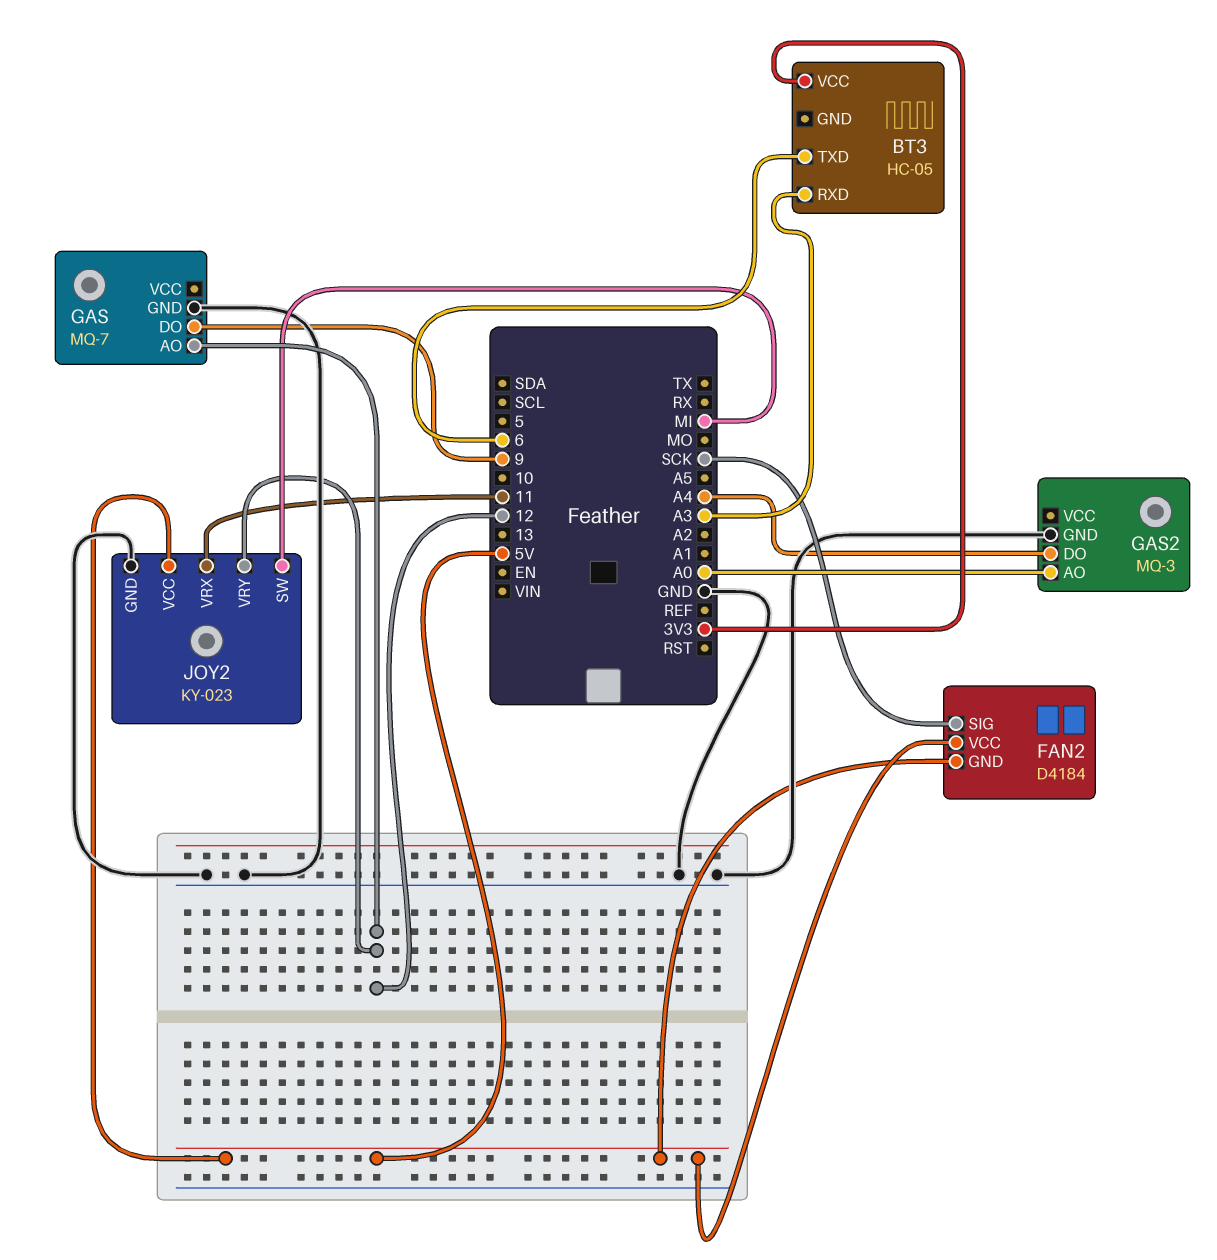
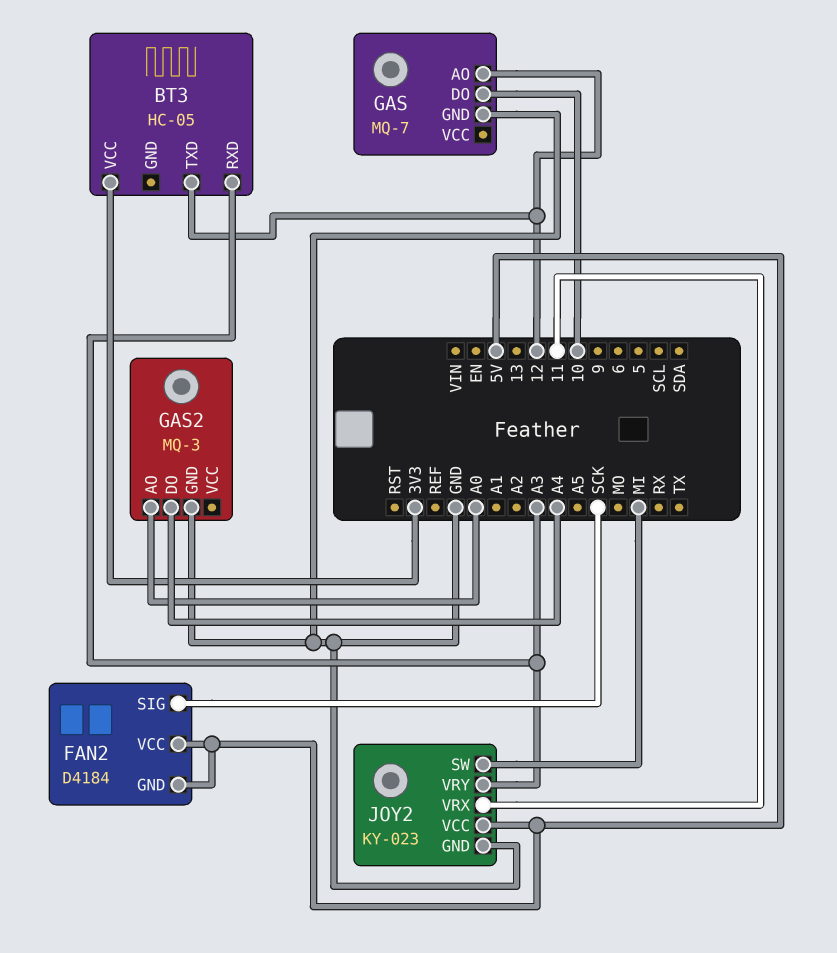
BT3 pin TXD: 6 -> 12
GAS pin DO: 9 -> 10
JOY2 pin VRY: 12 -> A3

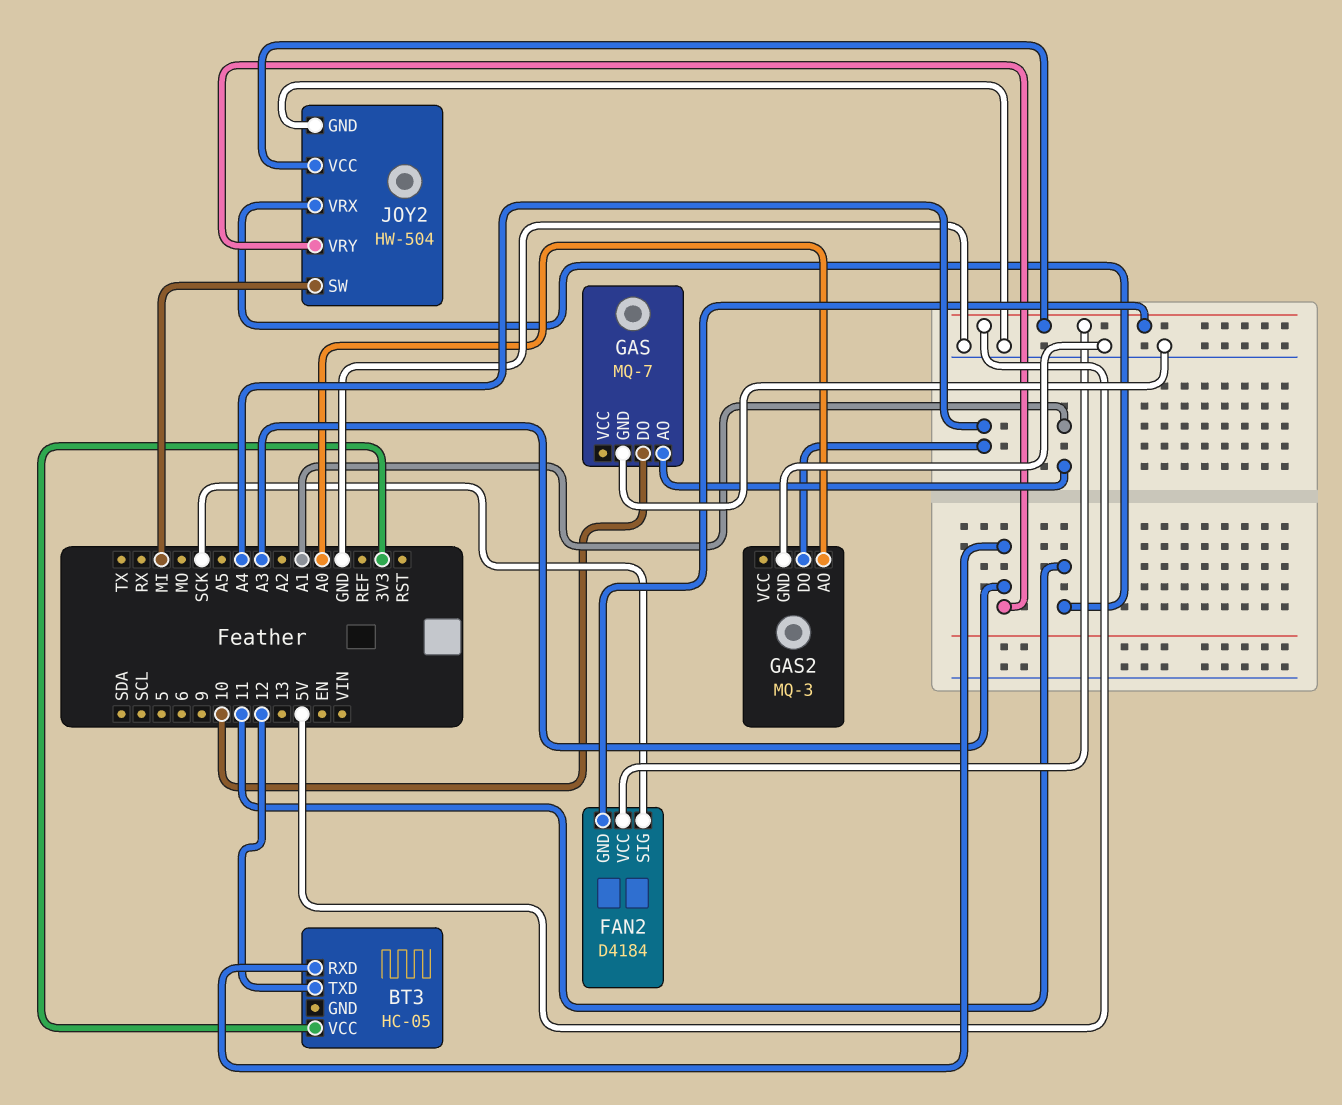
GAS pin AO: 12 -> A1
JOY2: KY-023 -> HW-504

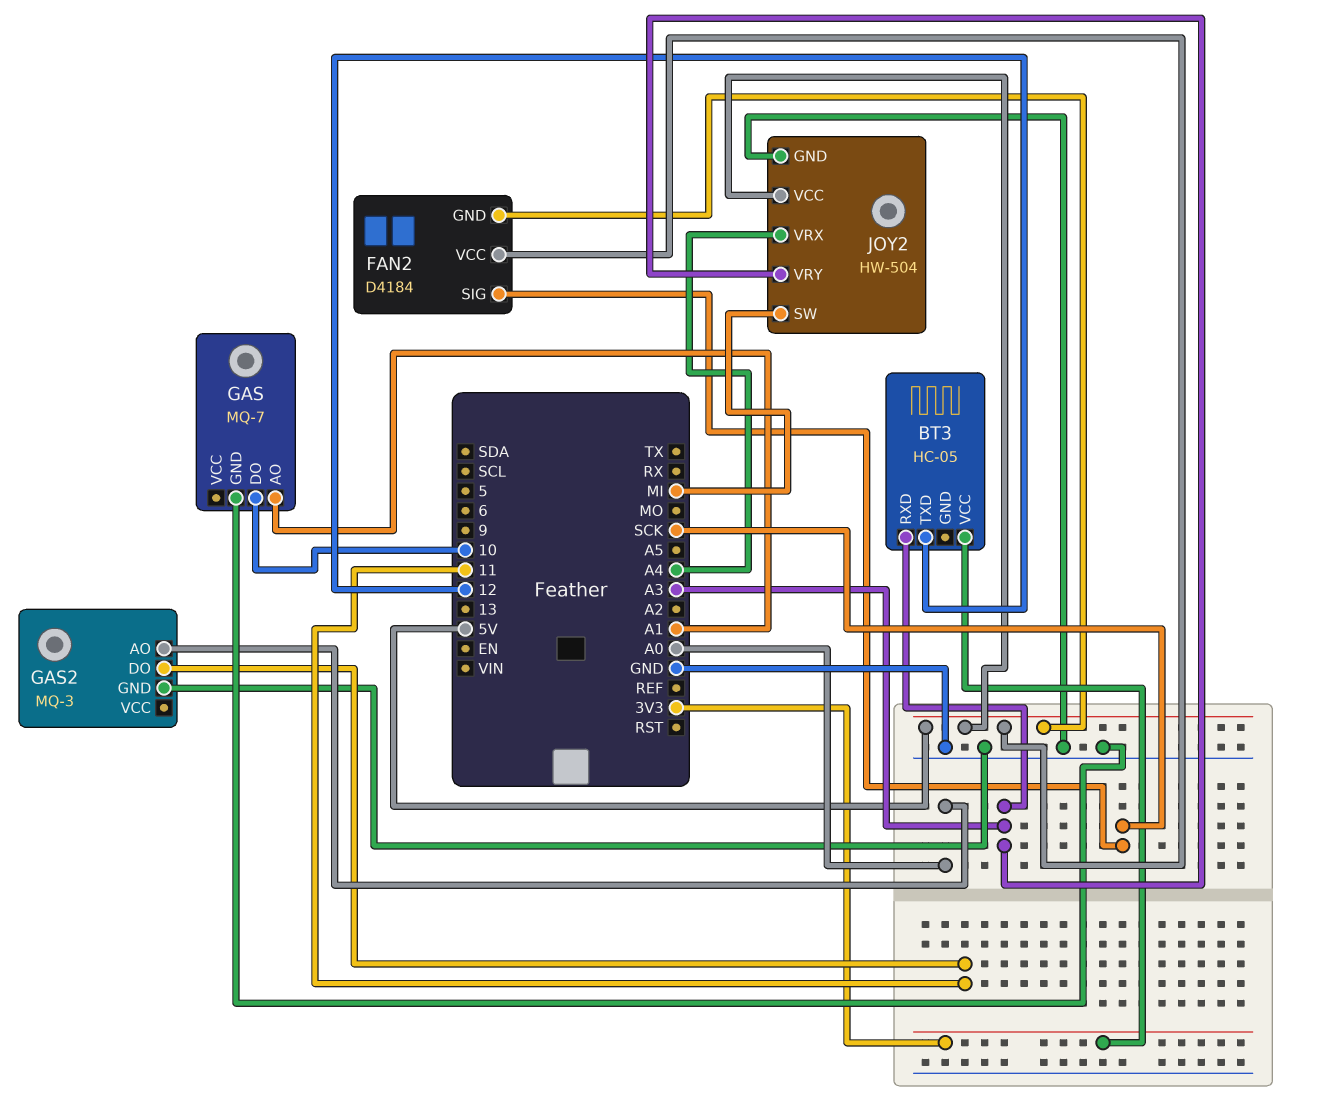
GAS2 pin DO: A4 -> 11
JOY2 pin VRX: 11 -> A4

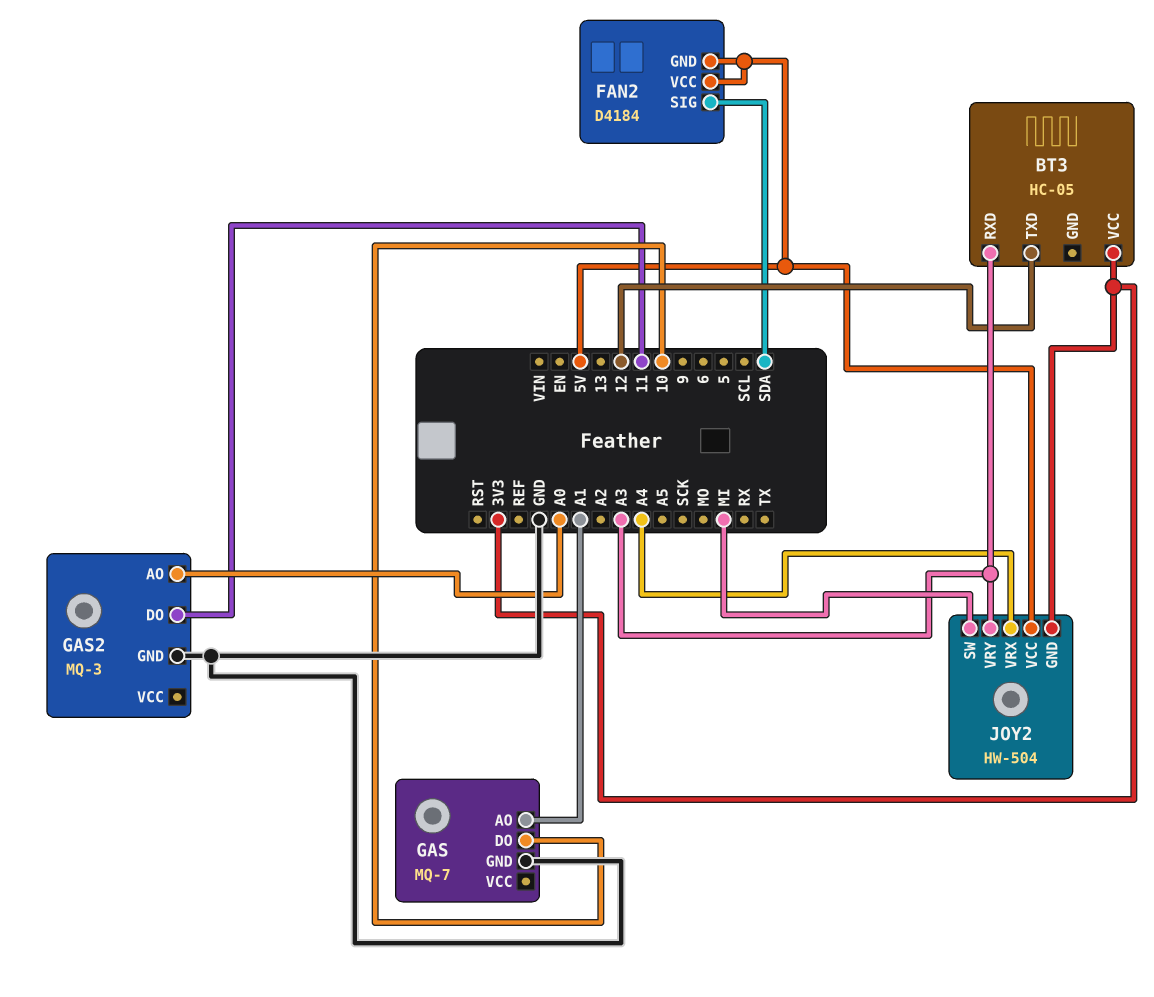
FAN2 pin SIG: SCK -> SDA
JOY2 pin GND: GND -> 3V3

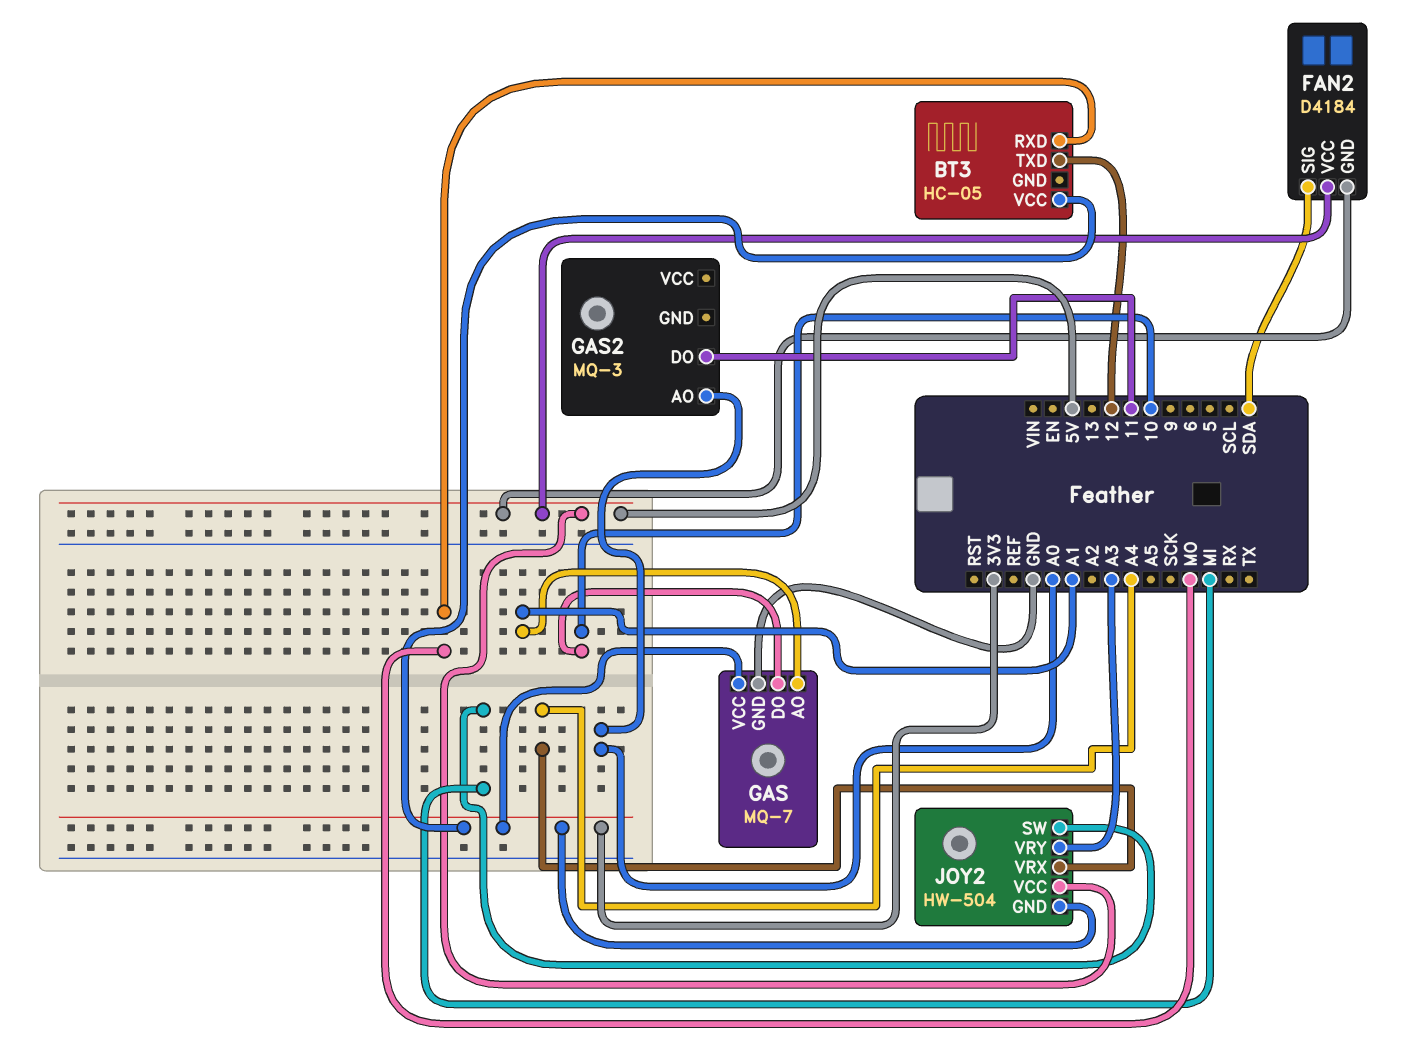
BT3 pin RXD: A3 -> MO
GAS pin VCC: none -> 3V3
GAS2 pin GND: GND -> none

